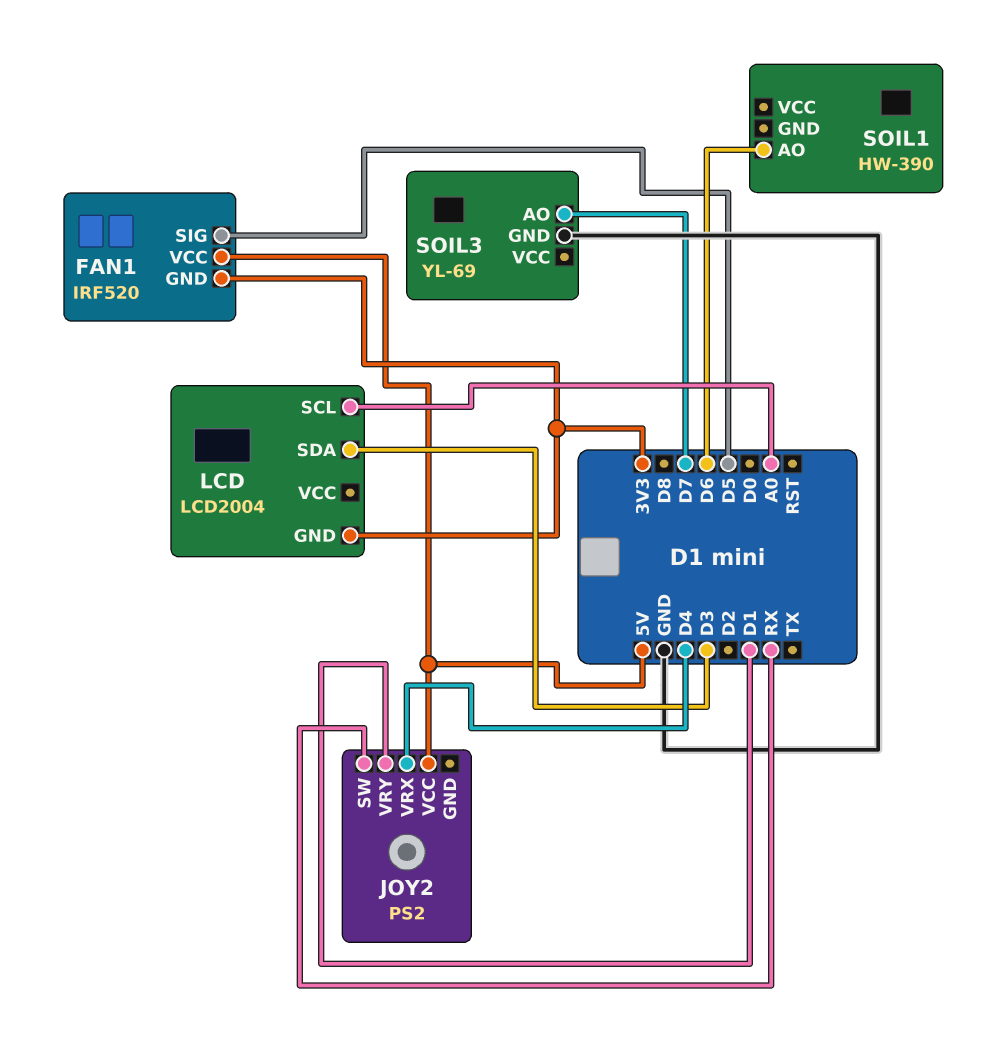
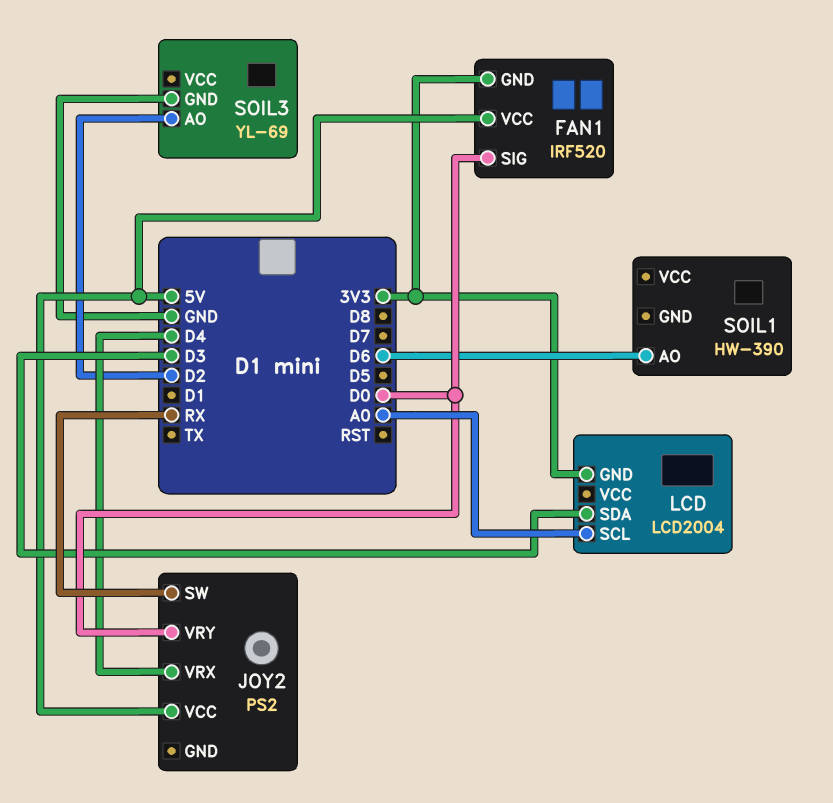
FAN1 pin SIG: D5 -> D0
JOY2 pin VRY: D1 -> D0
SOIL3 pin AO: D7 -> D2

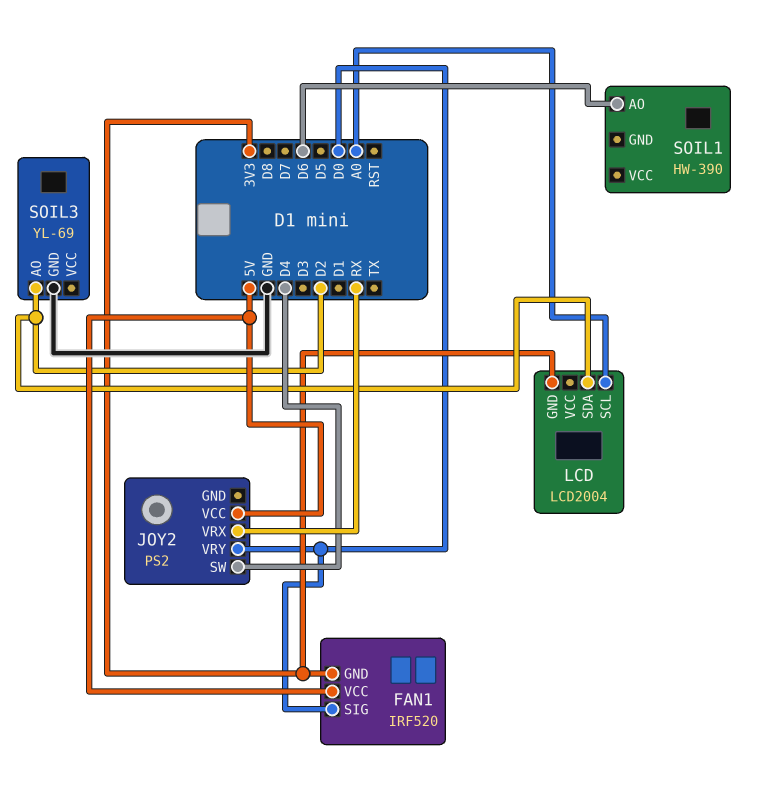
JOY2 pin SW: RX -> D4
JOY2 pin VRX: D4 -> RX
LCD pin SDA: D3 -> D2

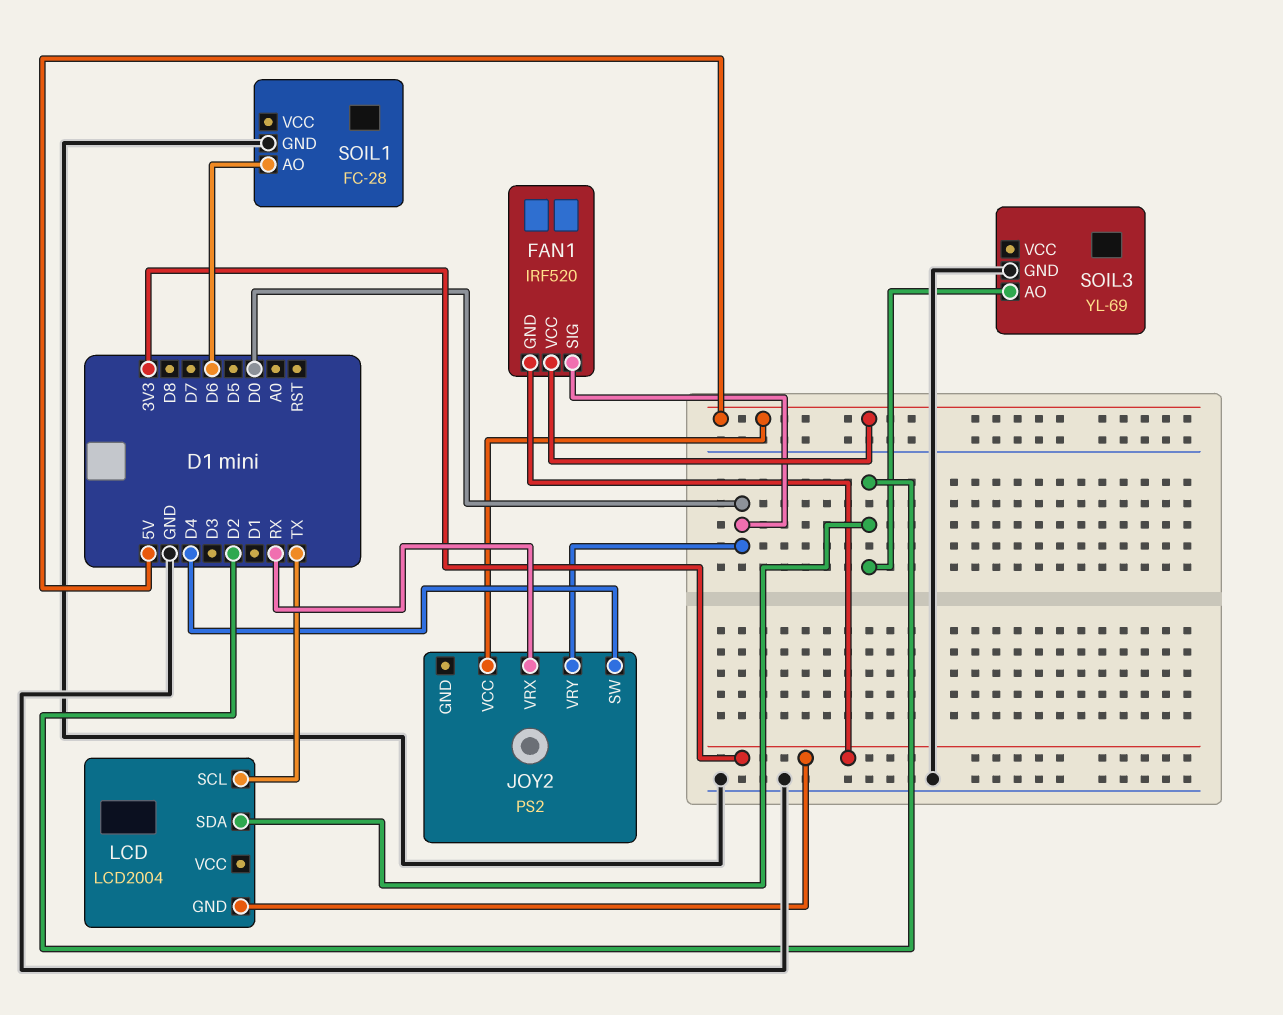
LCD pin SCL: A0 -> TX
SOIL1: HW-390 -> FC-28
SOIL1 pin GND: none -> GND

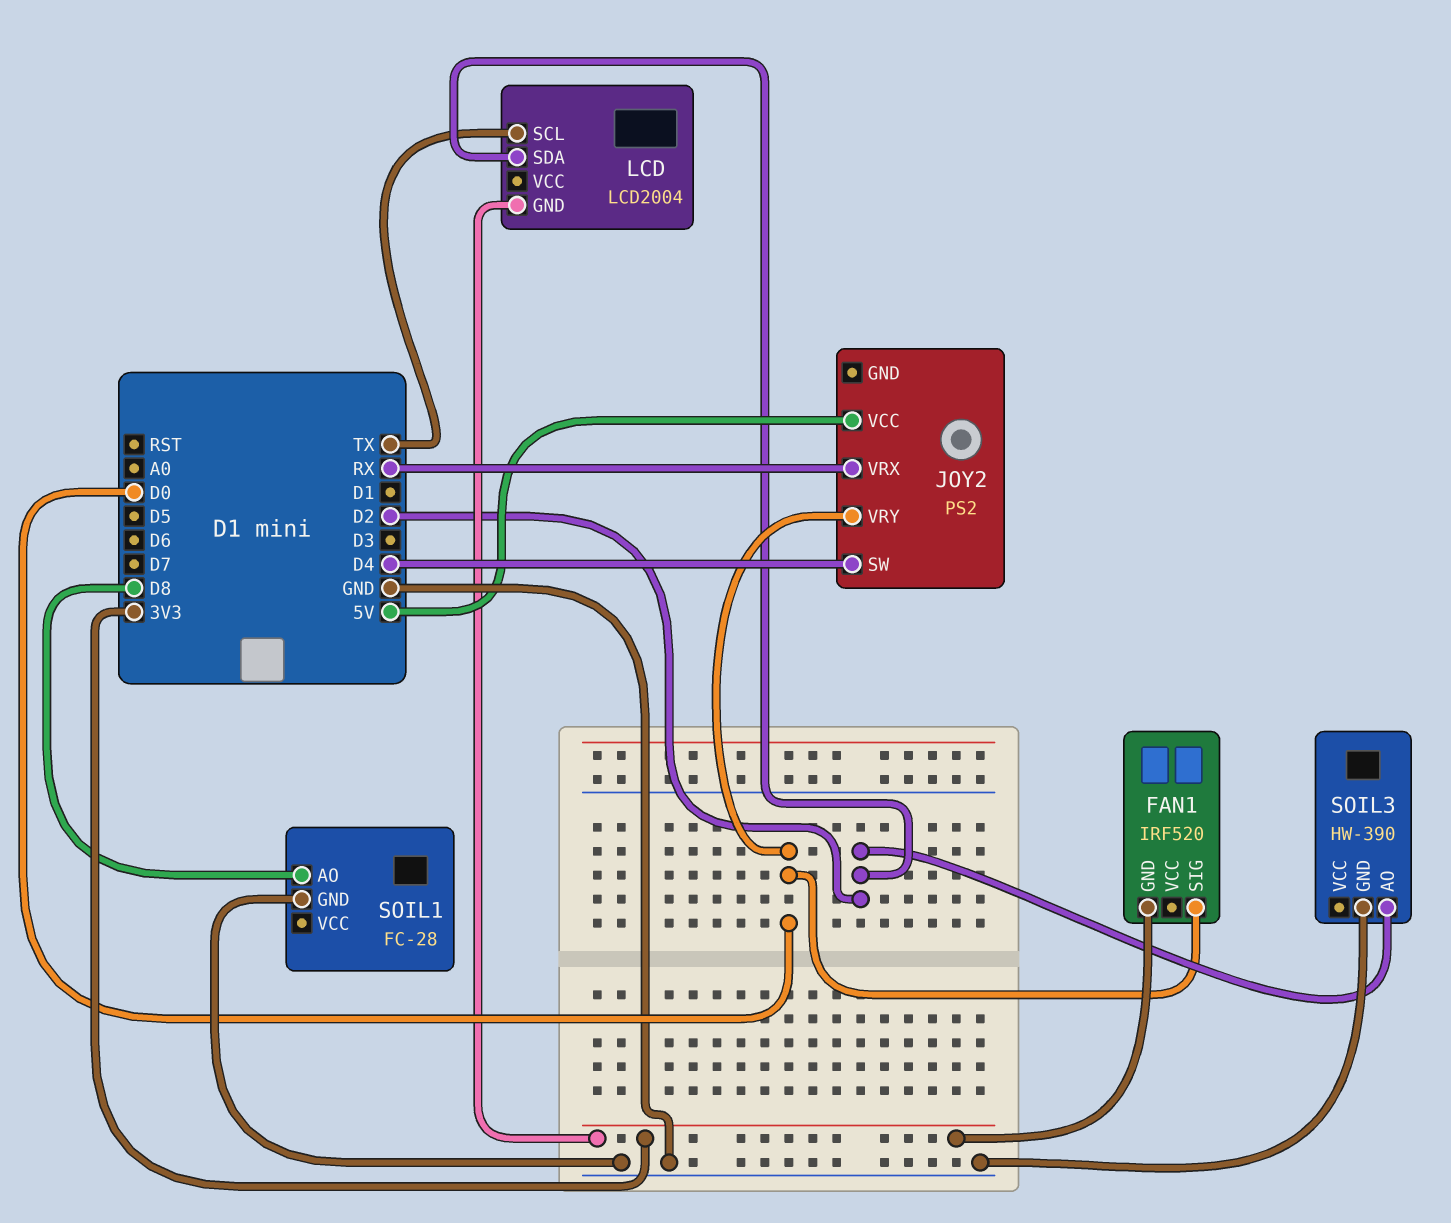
FAN1 pin VCC: 5V -> none
SOIL1 pin AO: D6 -> D8
SOIL3: YL-69 -> HW-390

